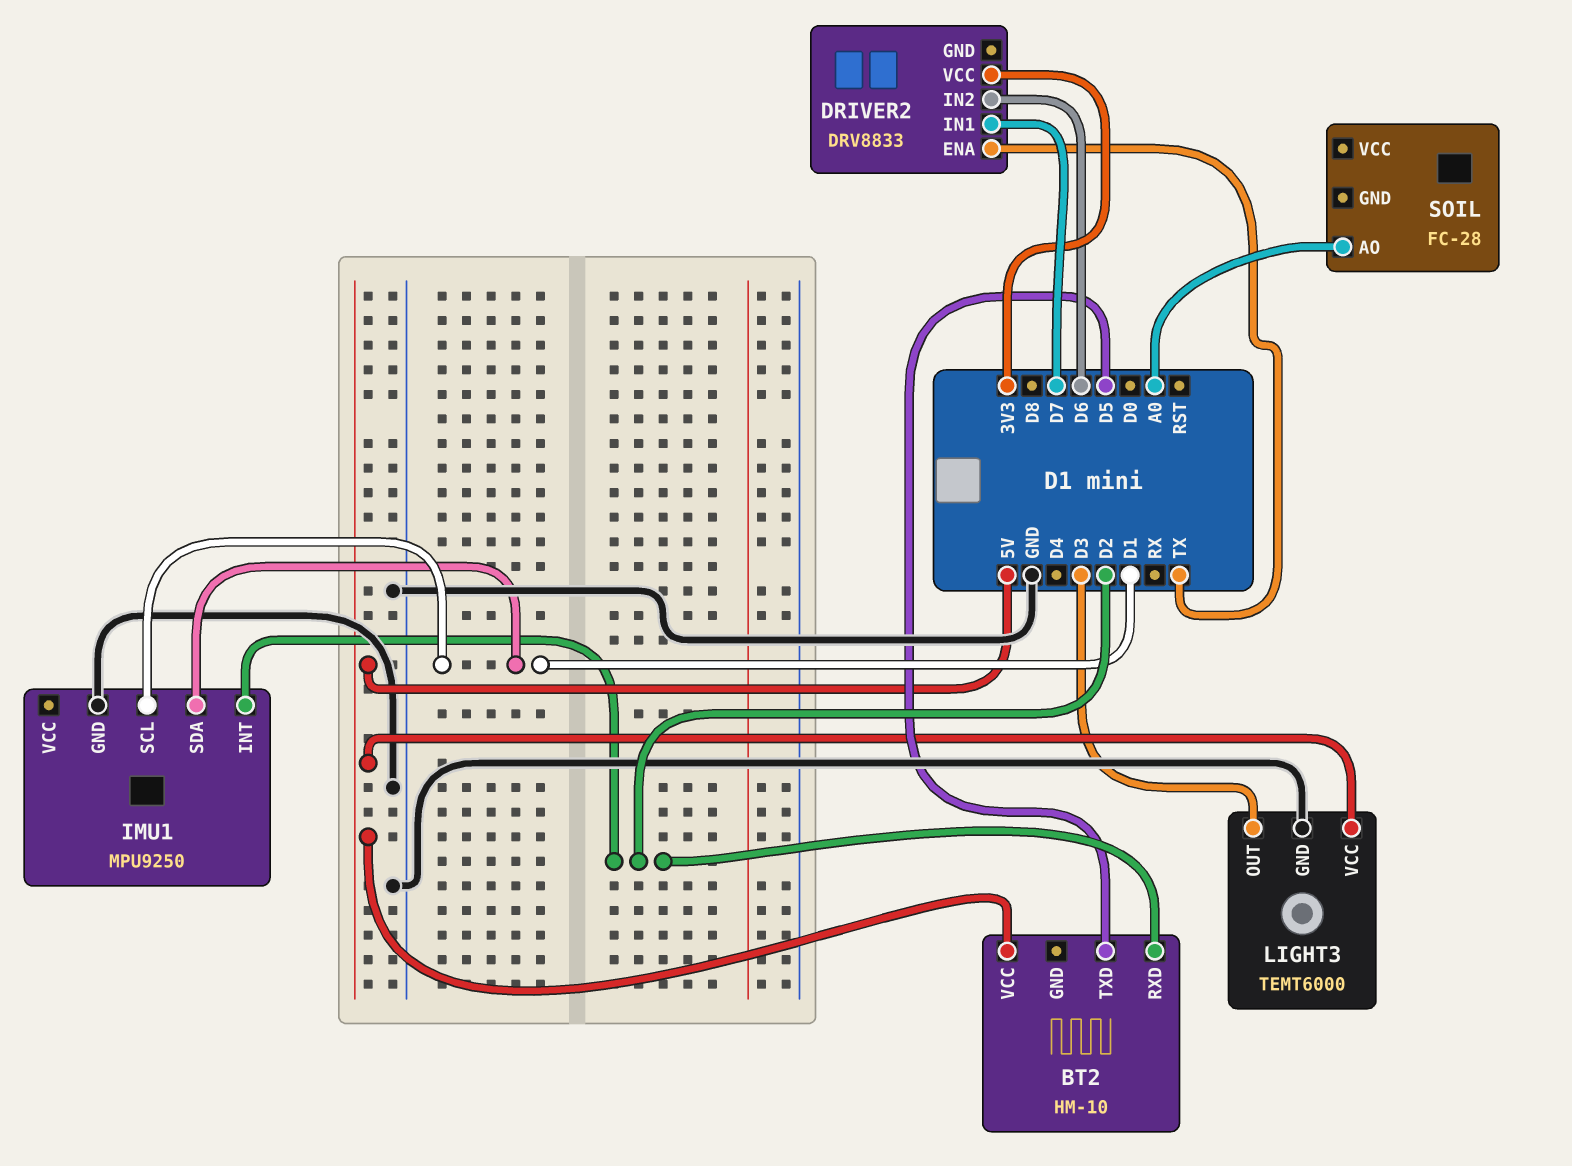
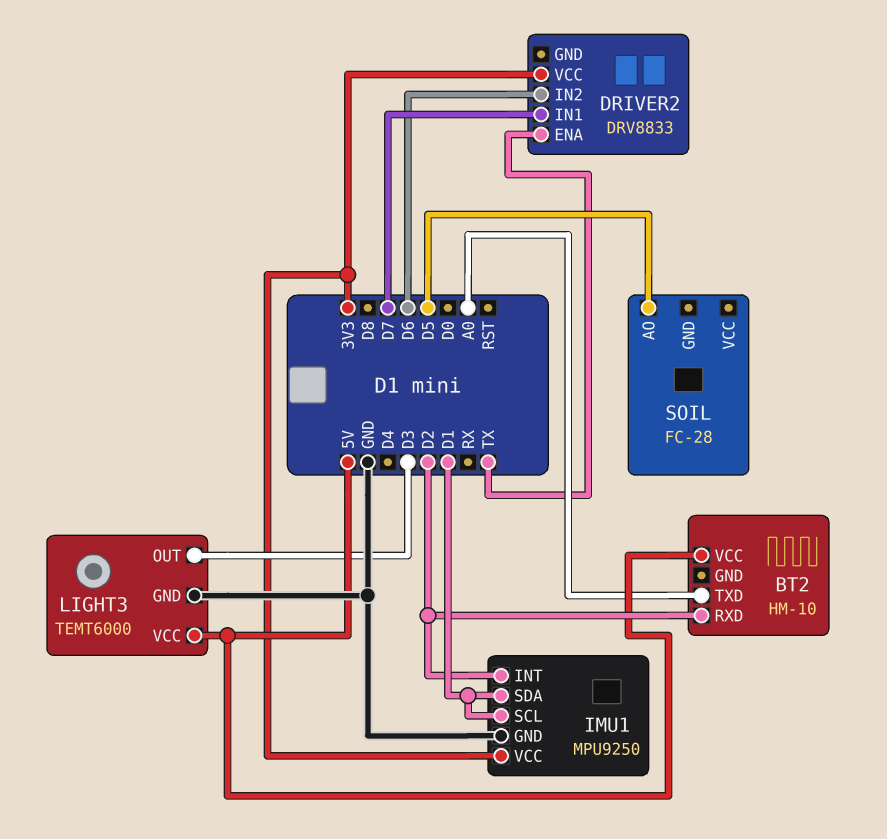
BT2 pin TXD: D5 -> A0
IMU1 pin VCC: none -> 3V3
SOIL pin AO: A0 -> D5

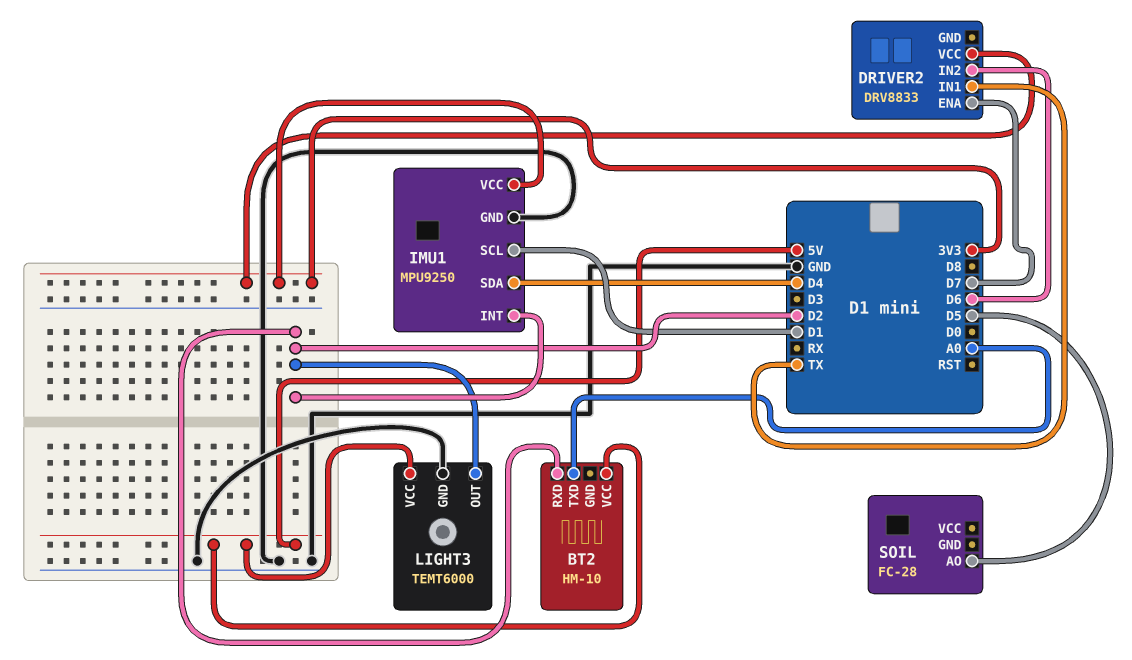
DRIVER2 pin ENA: TX -> D7
DRIVER2 pin IN1: D7 -> TX
IMU1 pin SDA: D1 -> D4
LIGHT3 pin OUT: D3 -> D2

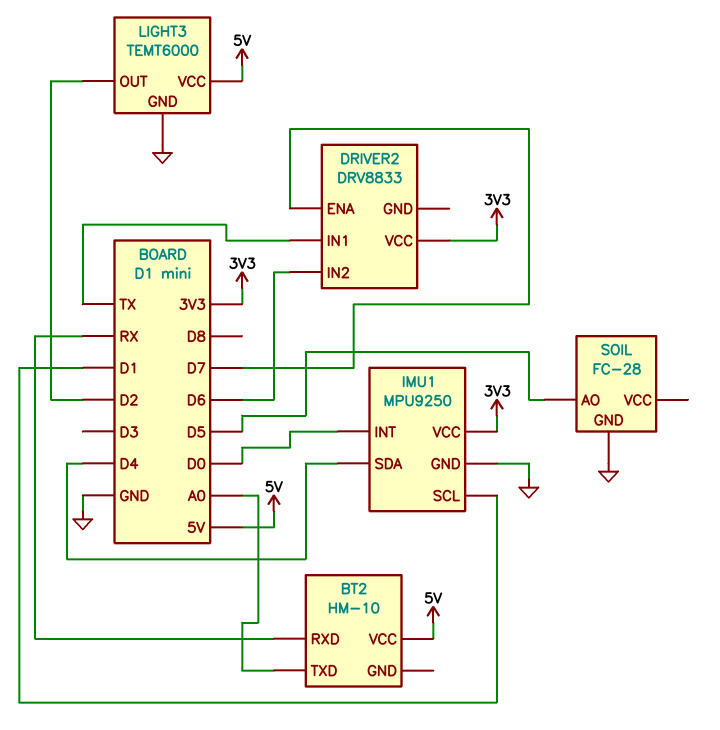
BT2 pin RXD: D2 -> RX
IMU1 pin INT: D2 -> D0
SOIL pin GND: none -> GND

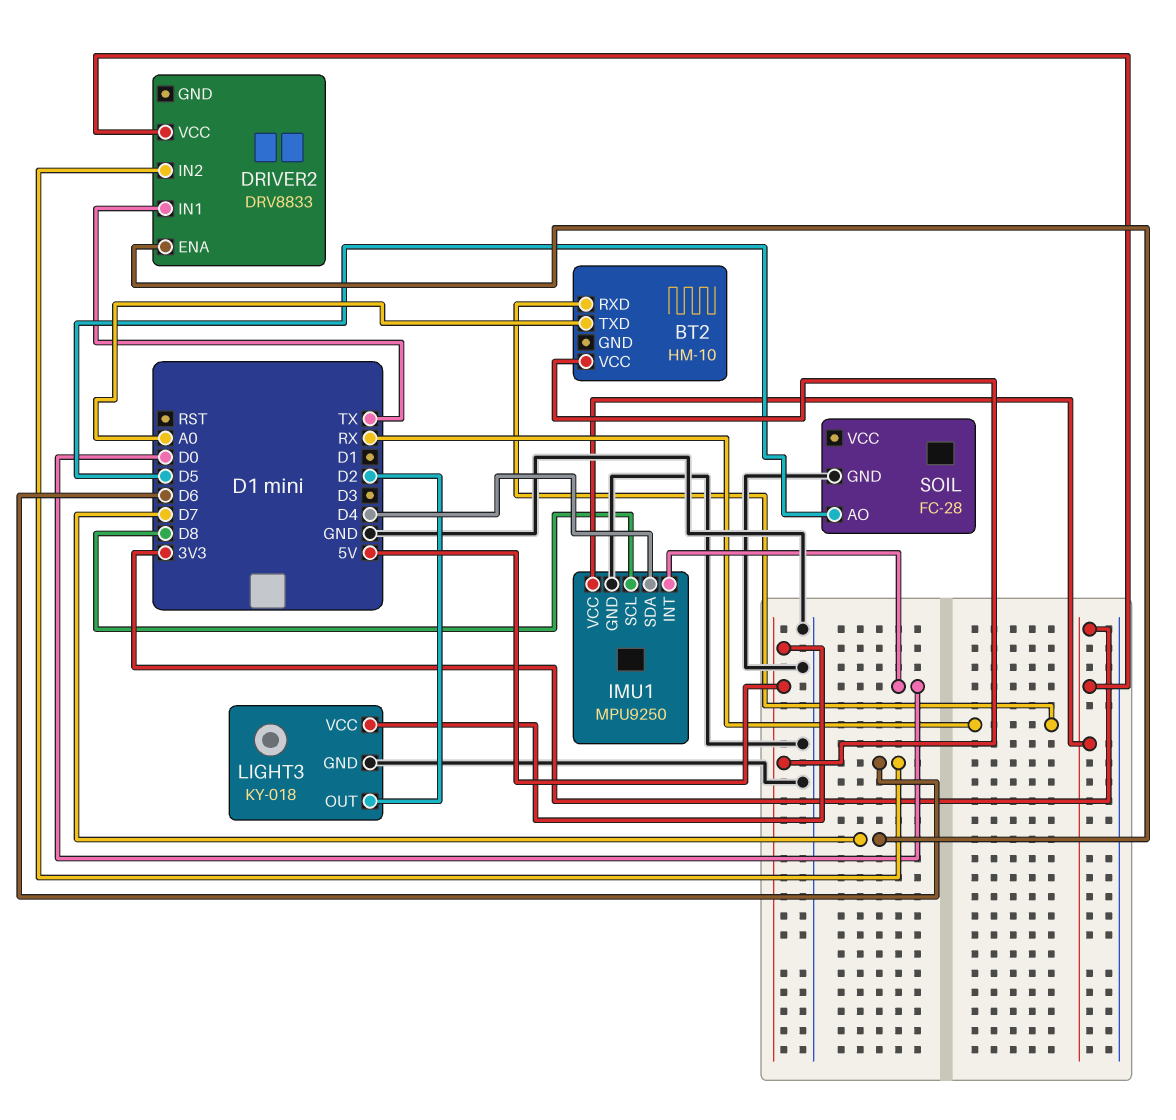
IMU1 pin SCL: D1 -> D8
LIGHT3: TEMT6000 -> KY-018

